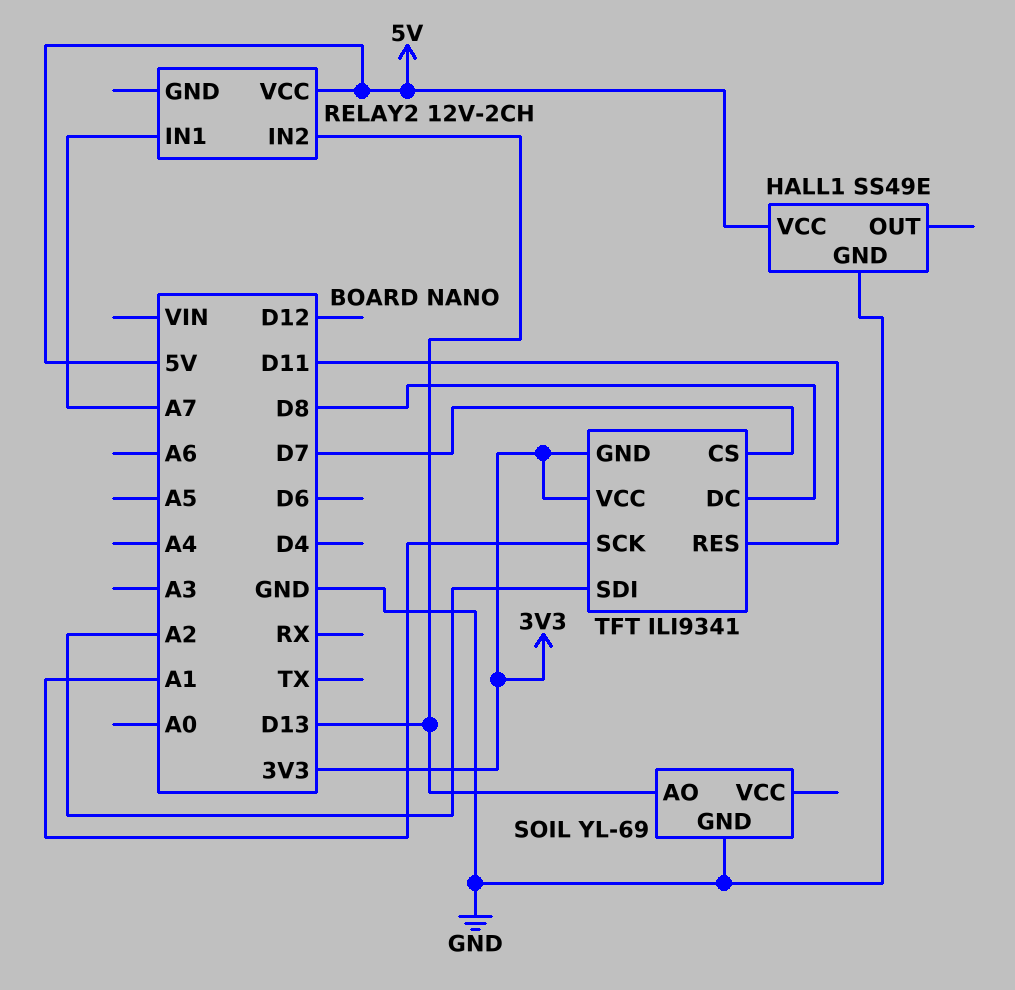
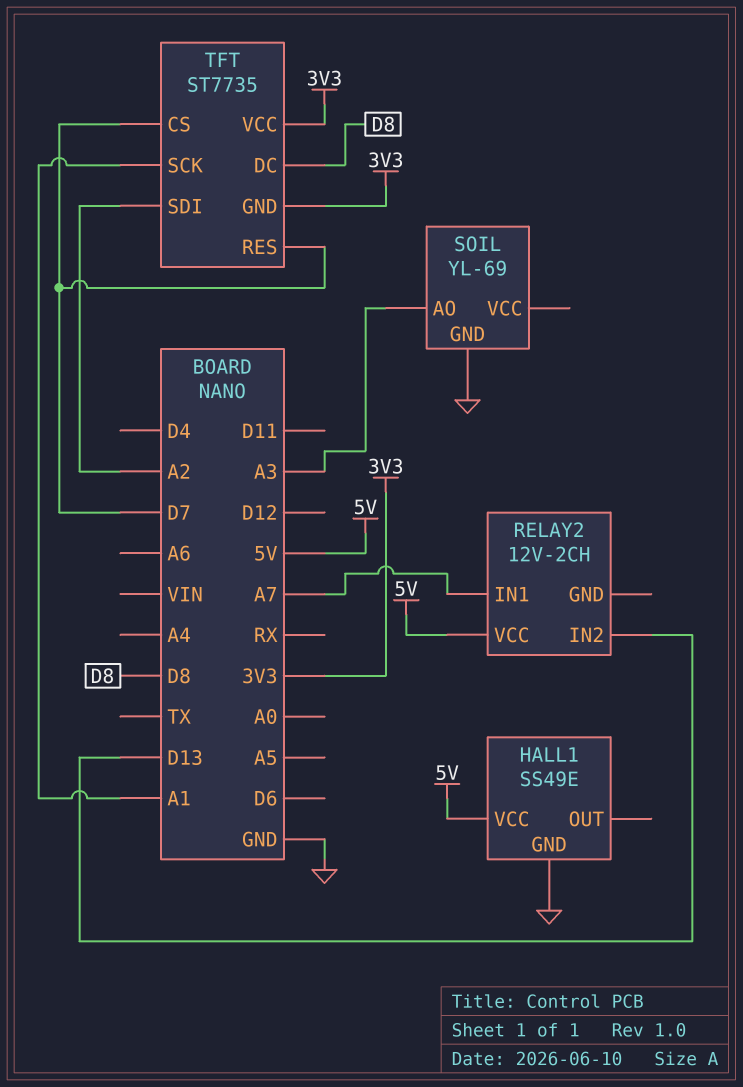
SOIL pin AO: D13 -> A3
TFT: ILI9341 -> ST7735
TFT pin RES: D11 -> D7

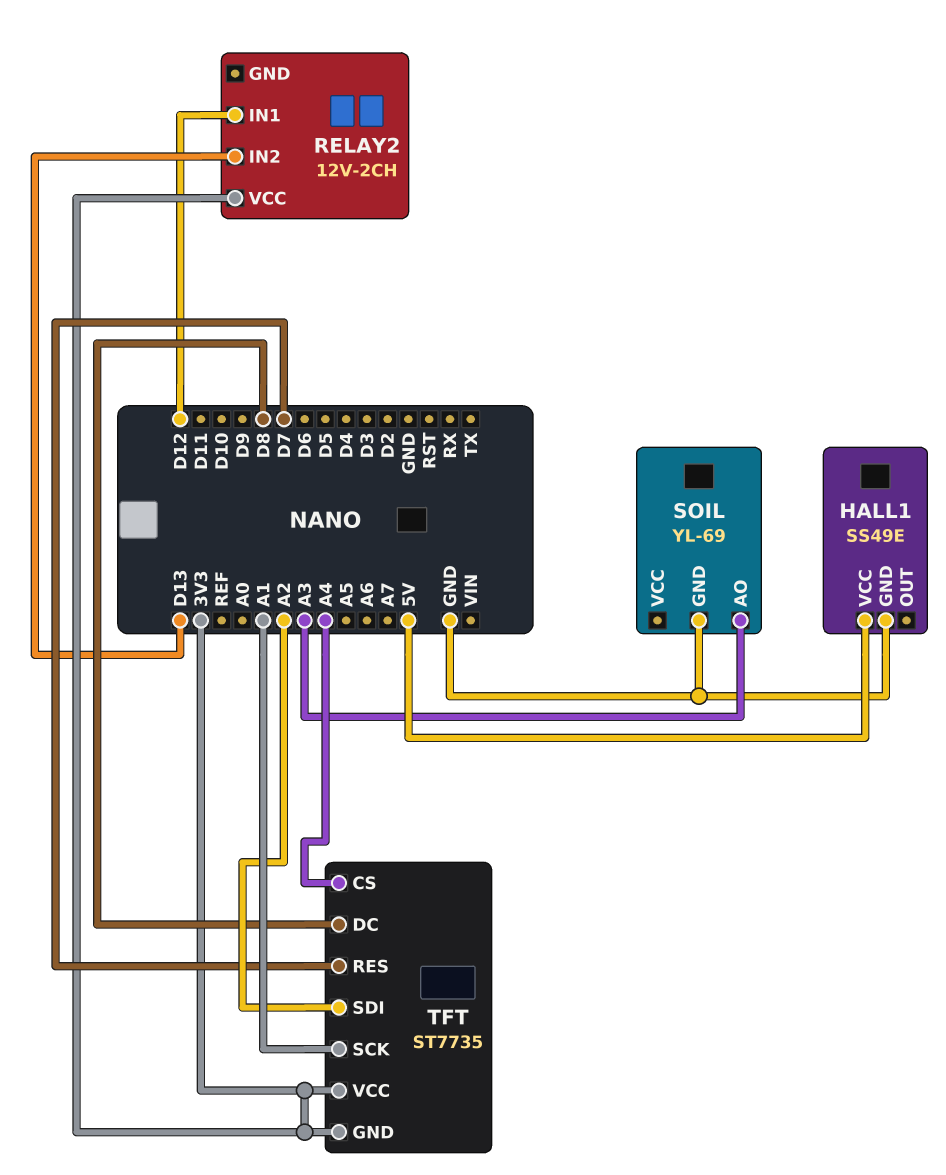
RELAY2 pin IN1: A7 -> D12
RELAY2 pin VCC: 5V -> 3V3
TFT pin CS: D7 -> A4

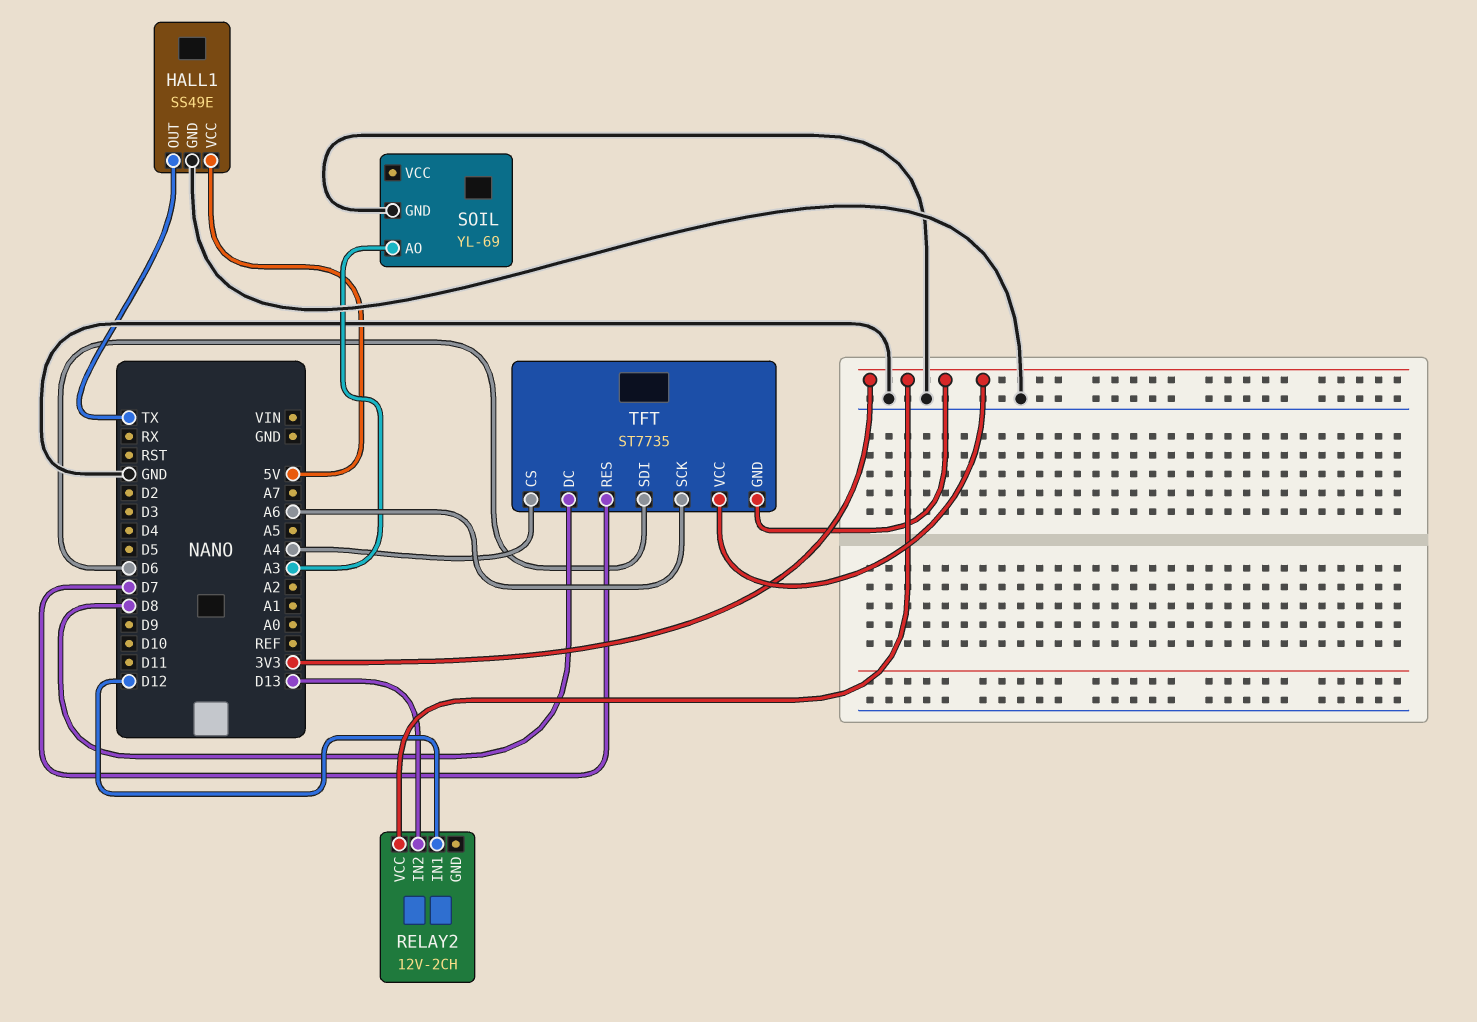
HALL1 pin OUT: none -> TX
TFT pin SCK: A1 -> A6
TFT pin SDI: A2 -> D6

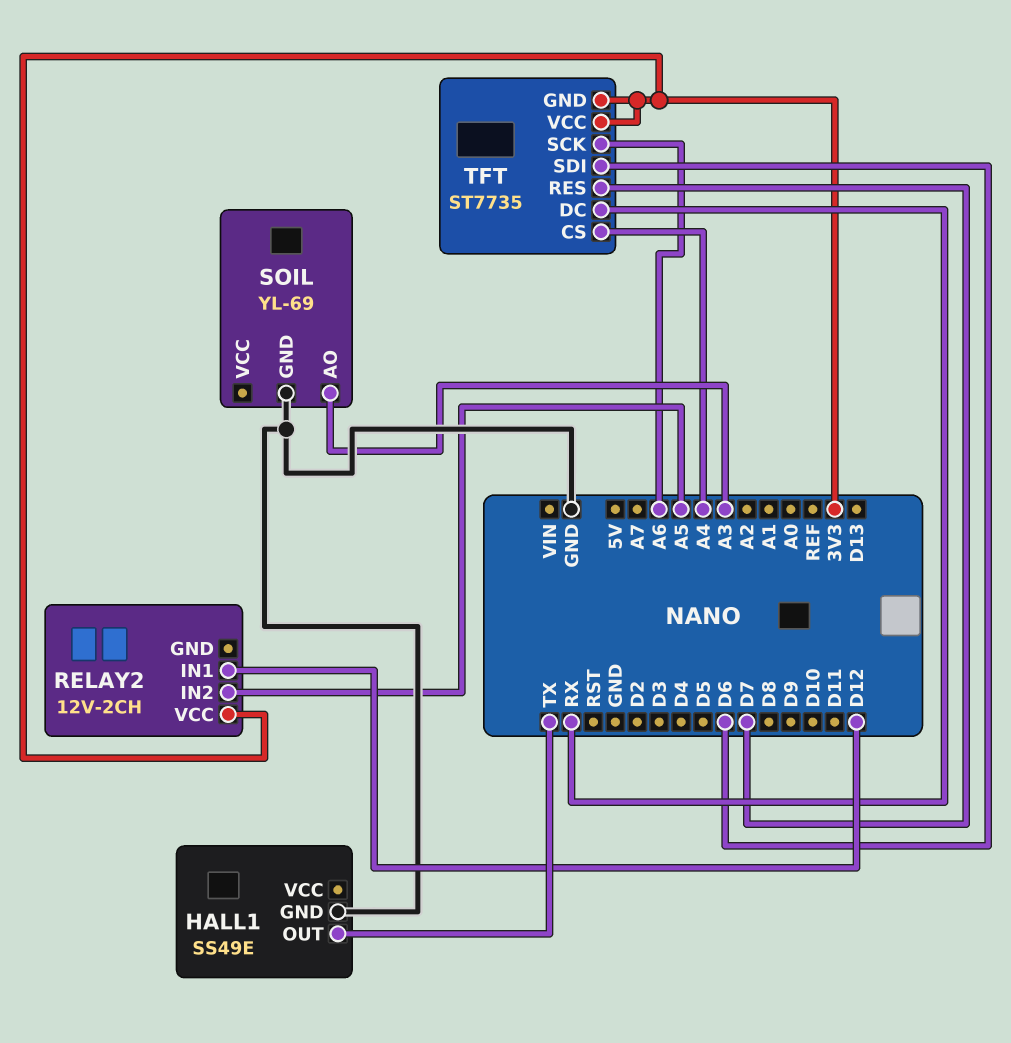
HALL1 pin VCC: 5V -> none
RELAY2 pin IN2: D13 -> A5
TFT pin DC: D8 -> RX

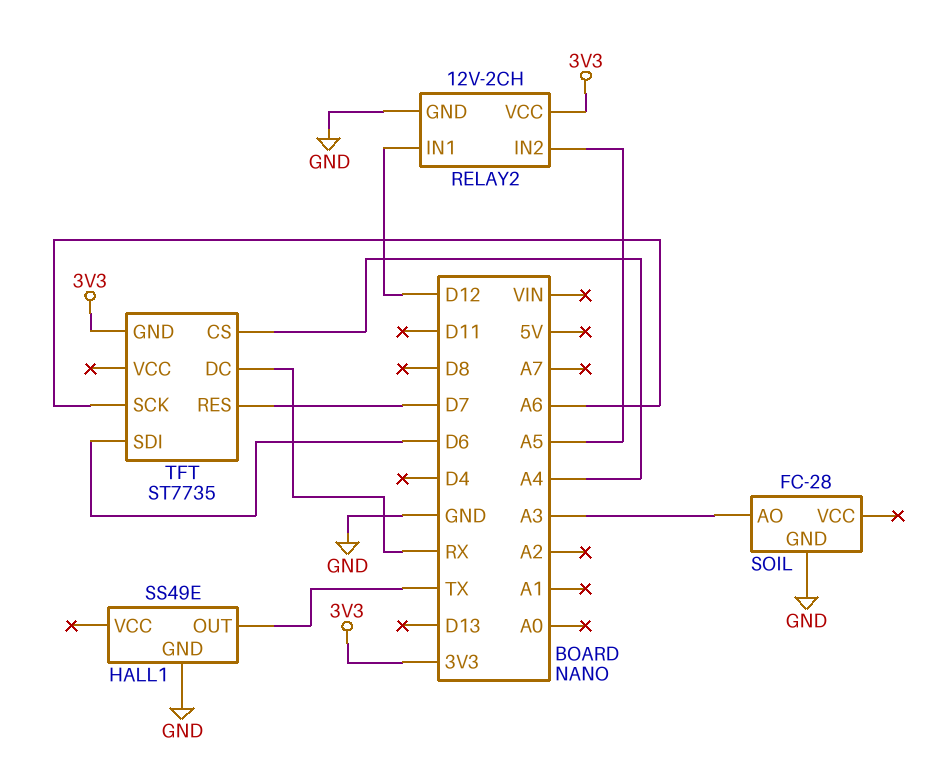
RELAY2 pin GND: none -> GND
SOIL: YL-69 -> FC-28
TFT pin VCC: 3V3 -> none

